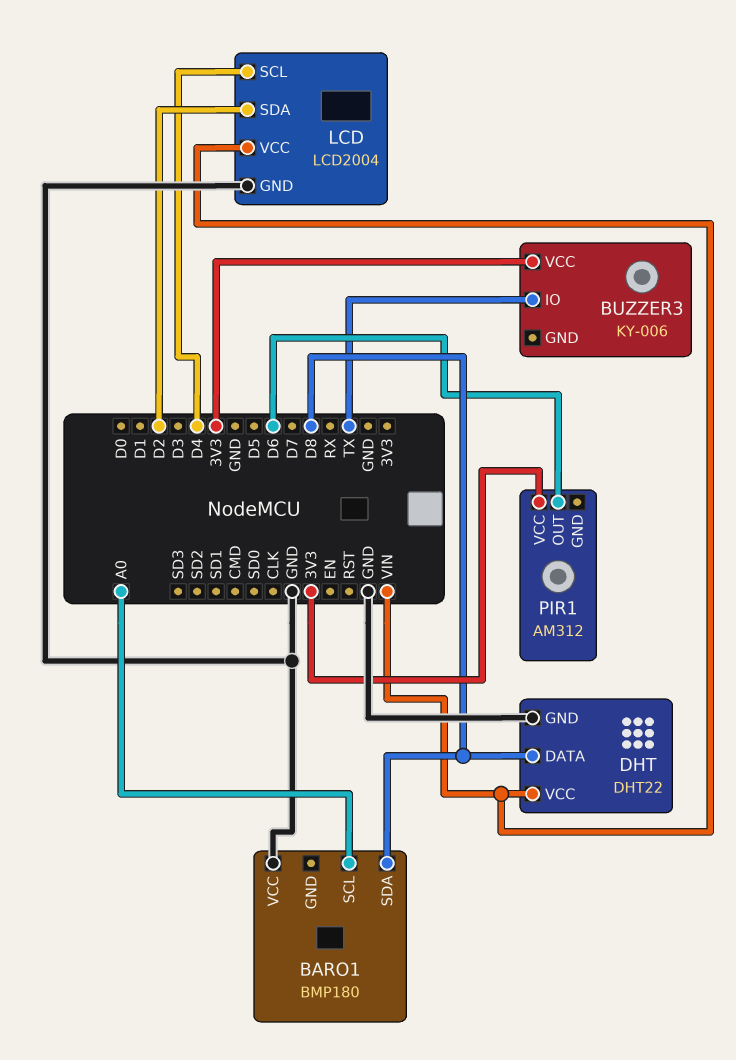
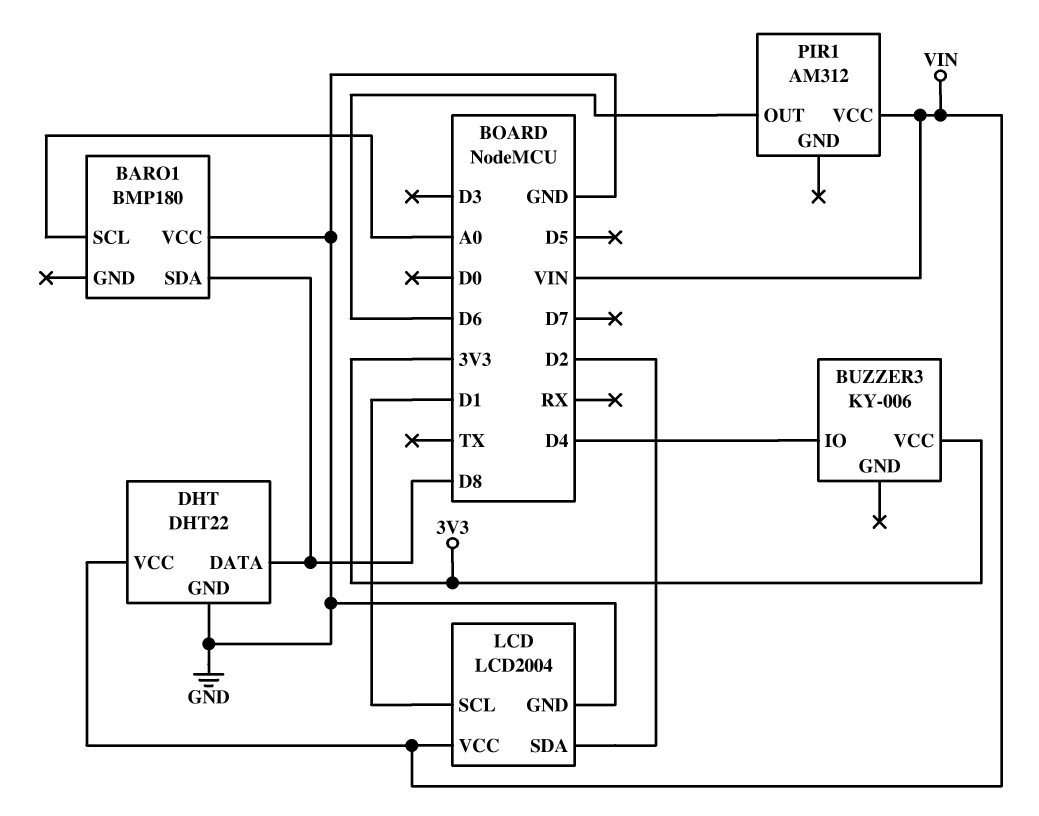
BUZZER3 pin IO: TX -> D4
LCD pin SCL: D4 -> D1
PIR1 pin VCC: 3V3 -> VIN

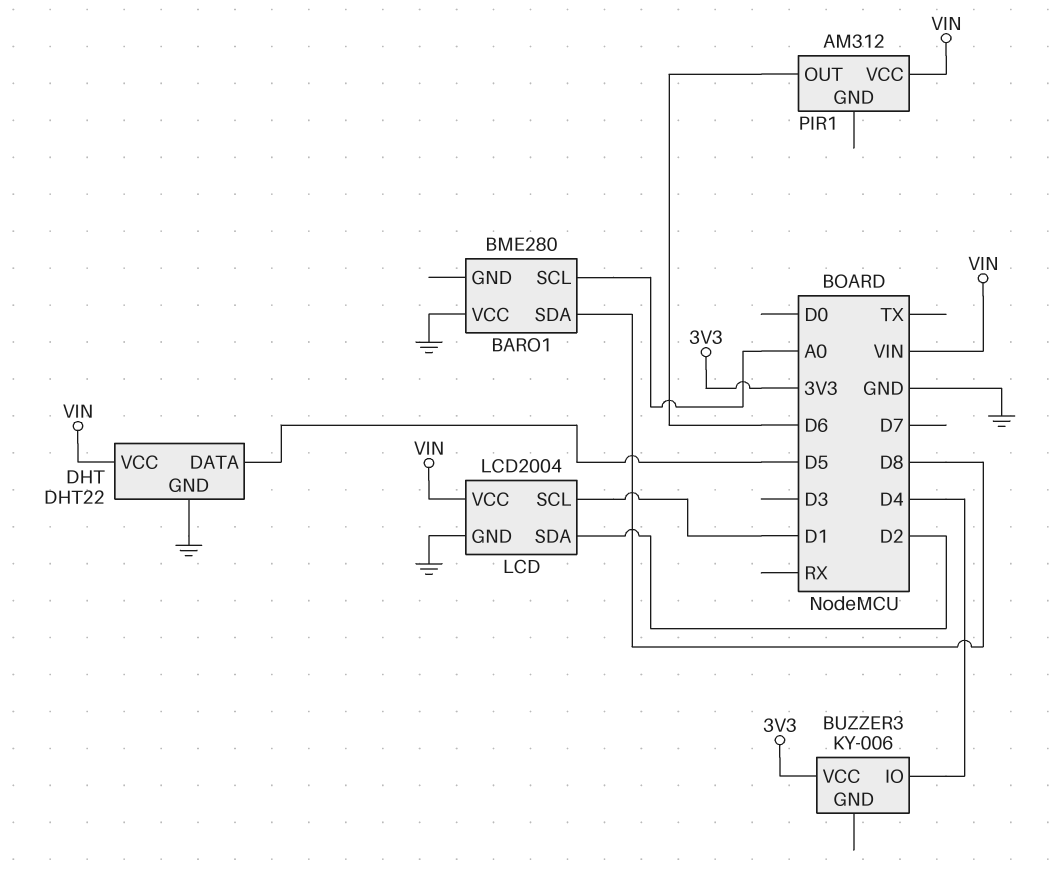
BARO1: BMP180 -> BME280
DHT pin DATA: D8 -> D5

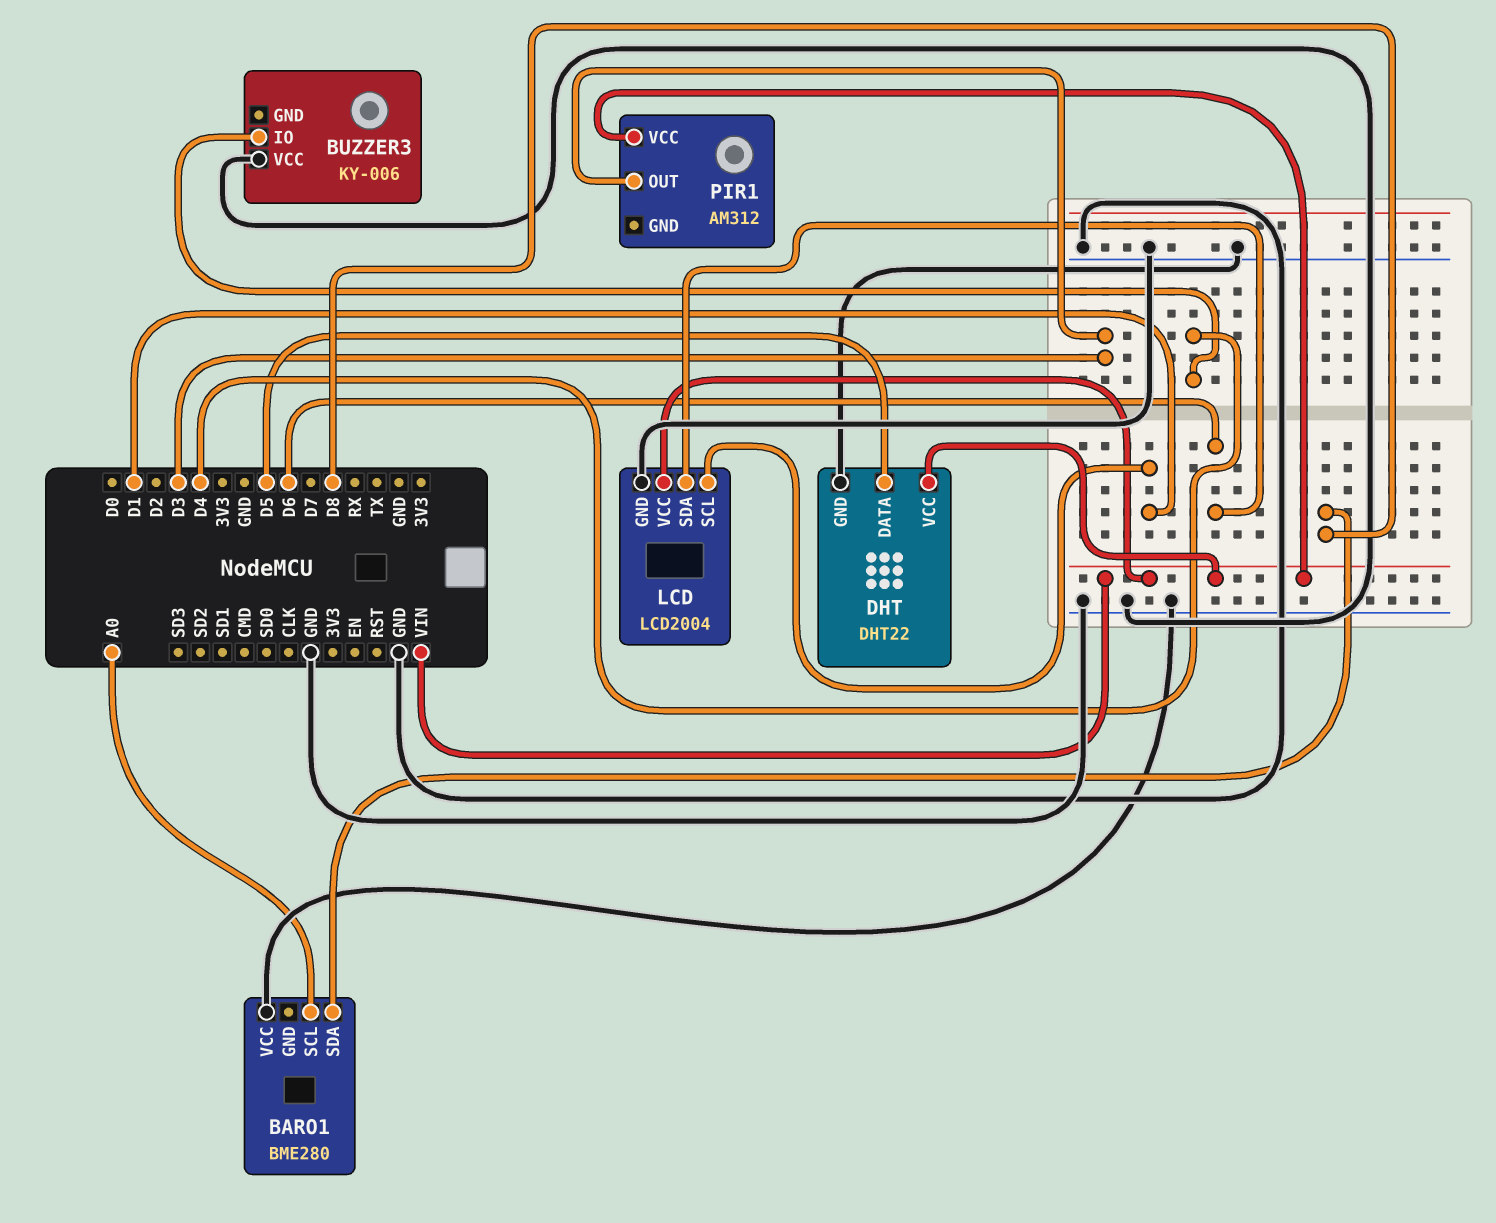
BUZZER3 pin VCC: 3V3 -> GND
LCD pin SDA: D2 -> D6
PIR1 pin OUT: D6 -> D3

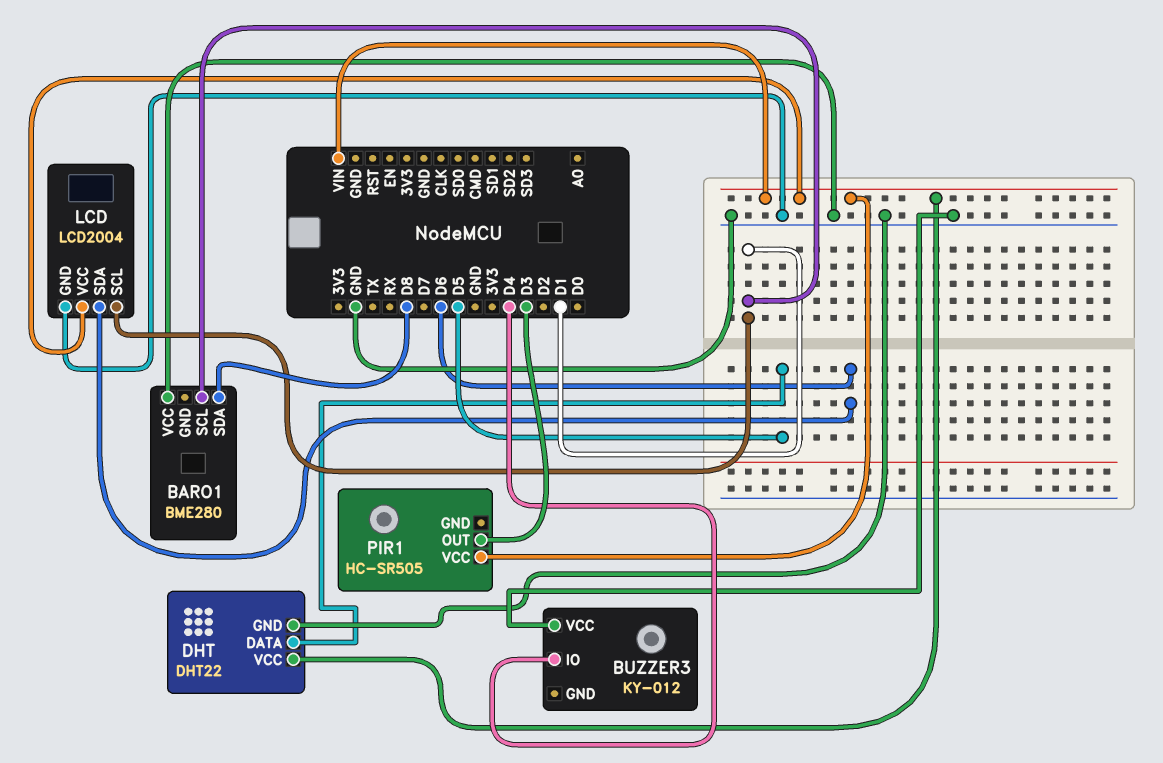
BARO1 pin SCL: A0 -> D1
BUZZER3: KY-006 -> KY-012
PIR1: AM312 -> HC-SR505

